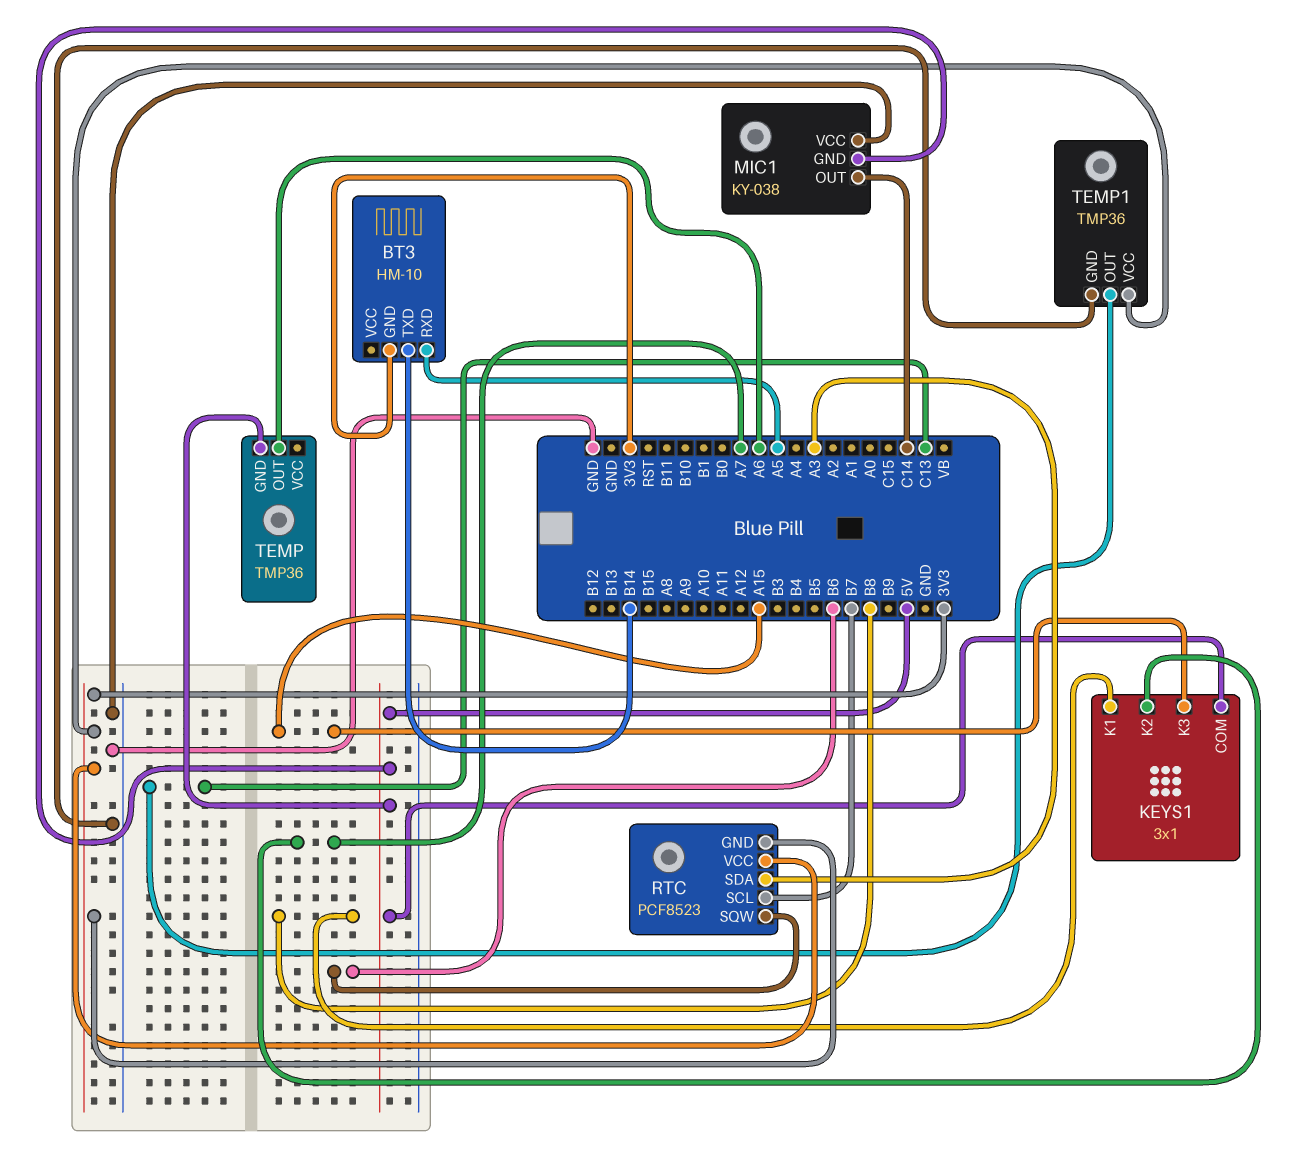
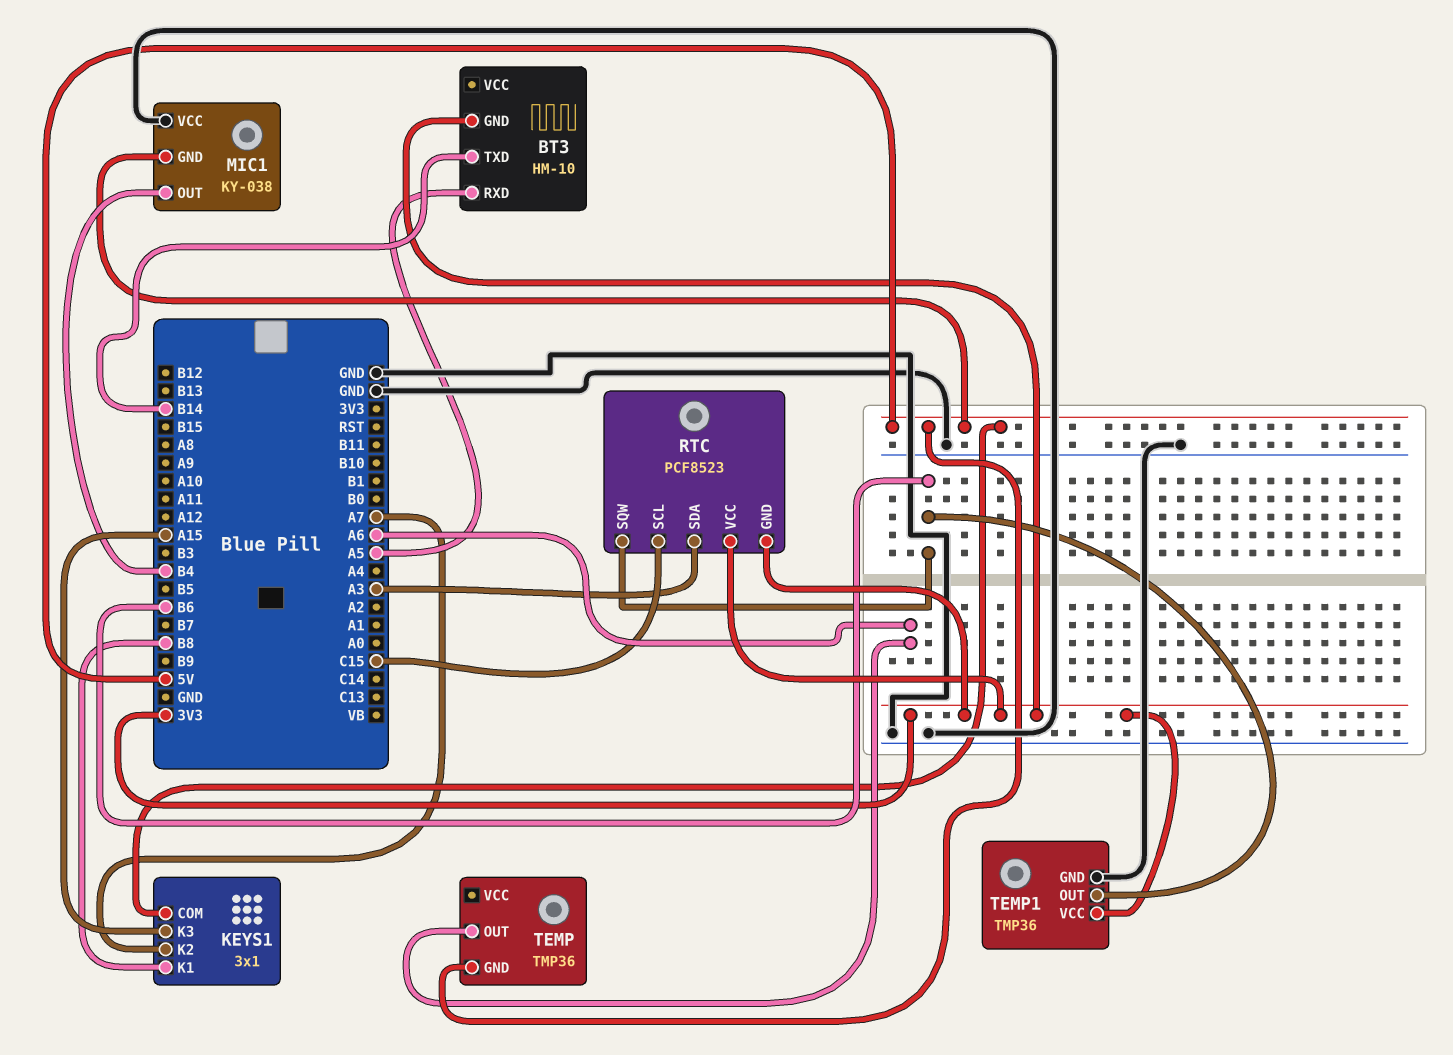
MIC1 pin OUT: C14 -> B4
RTC pin SCL: B7 -> C15
TEMP1 pin OUT: C13 -> B6

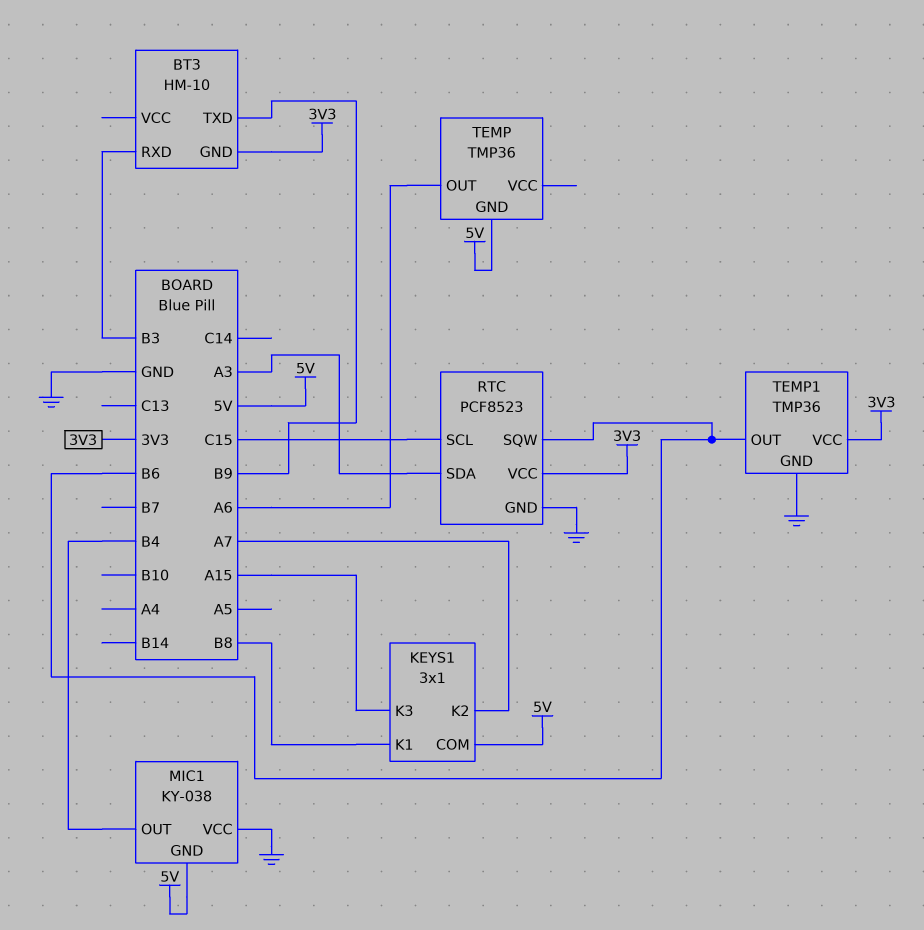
BT3 pin RXD: A5 -> B3
BT3 pin TXD: B14 -> B9
RTC pin GND: 3V3 -> GND

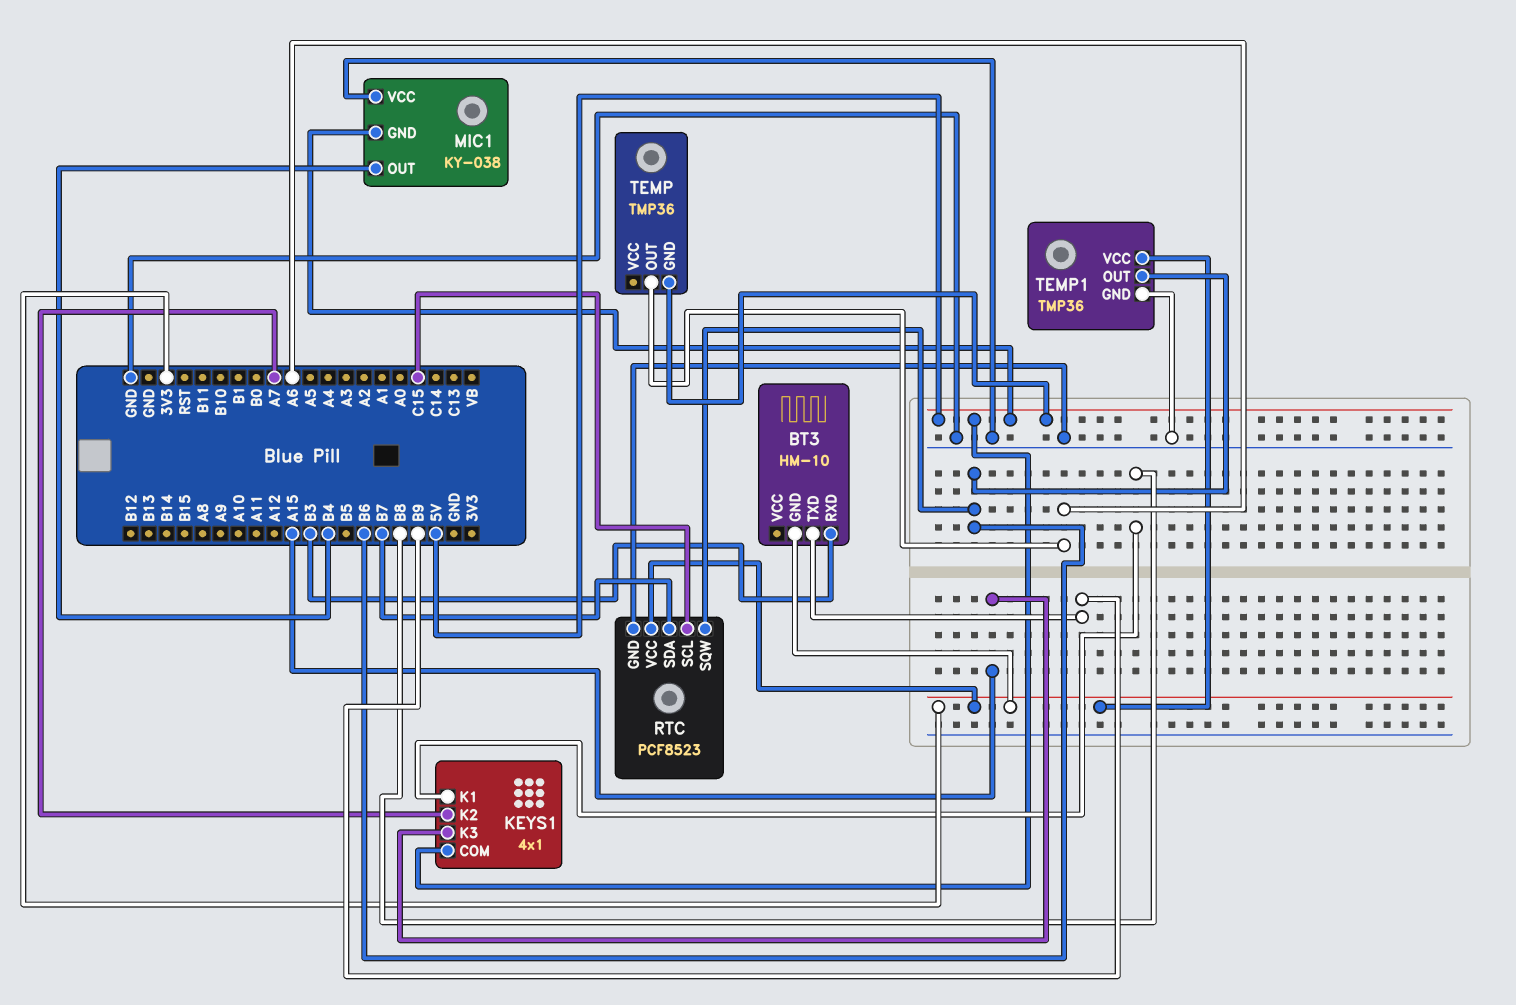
KEYS1: 3x1 -> 4x1
RTC pin SDA: A3 -> B7

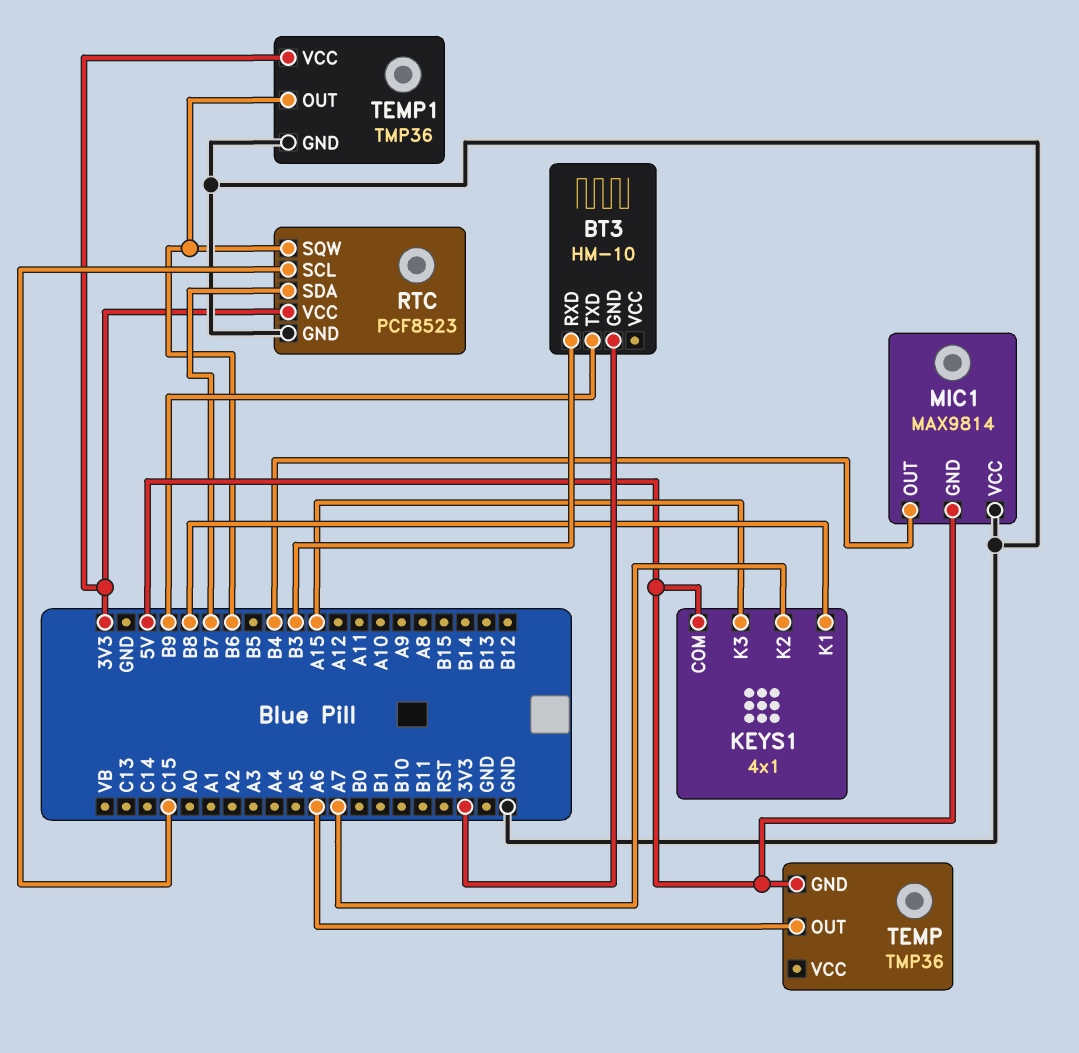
MIC1: KY-038 -> MAX9814

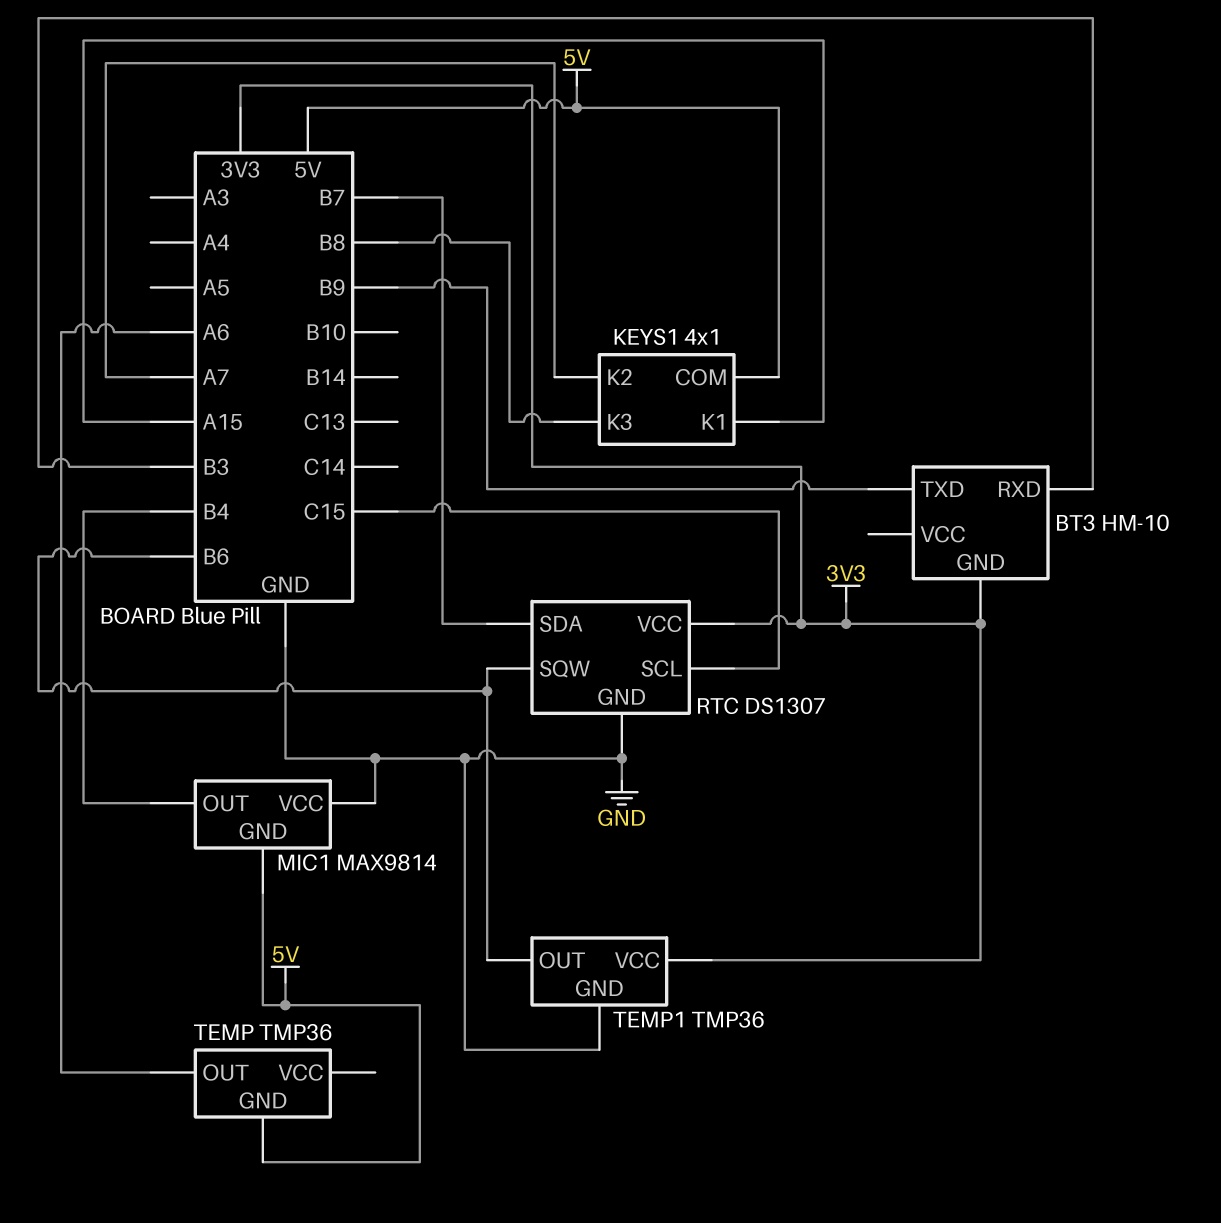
KEYS1 pin K1: B8 -> A15
KEYS1 pin K3: A15 -> B8
RTC: PCF8523 -> DS1307

